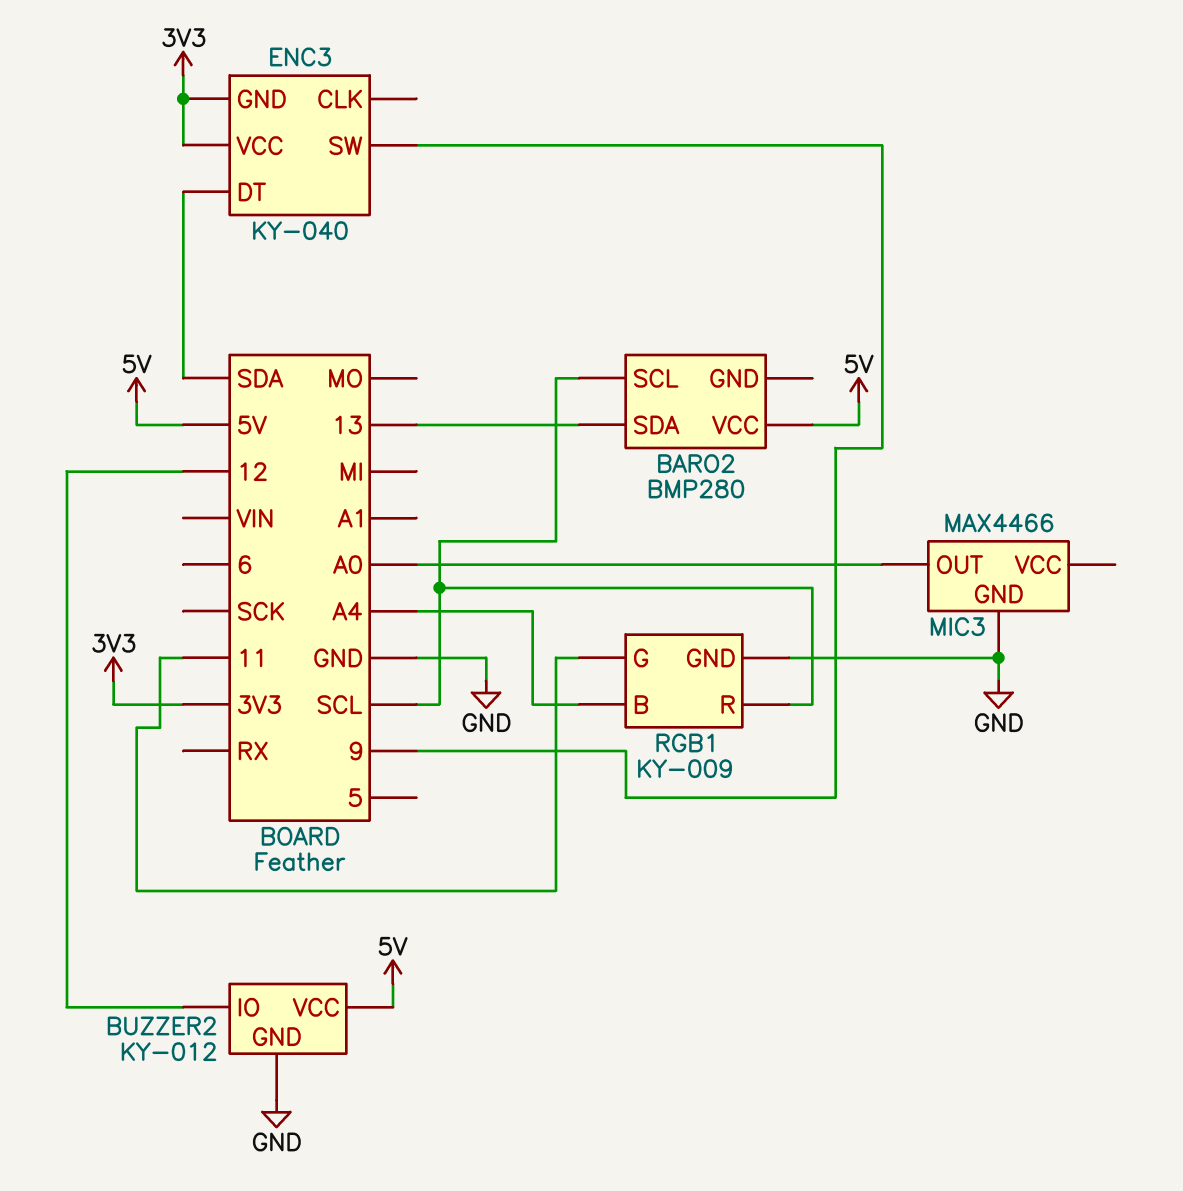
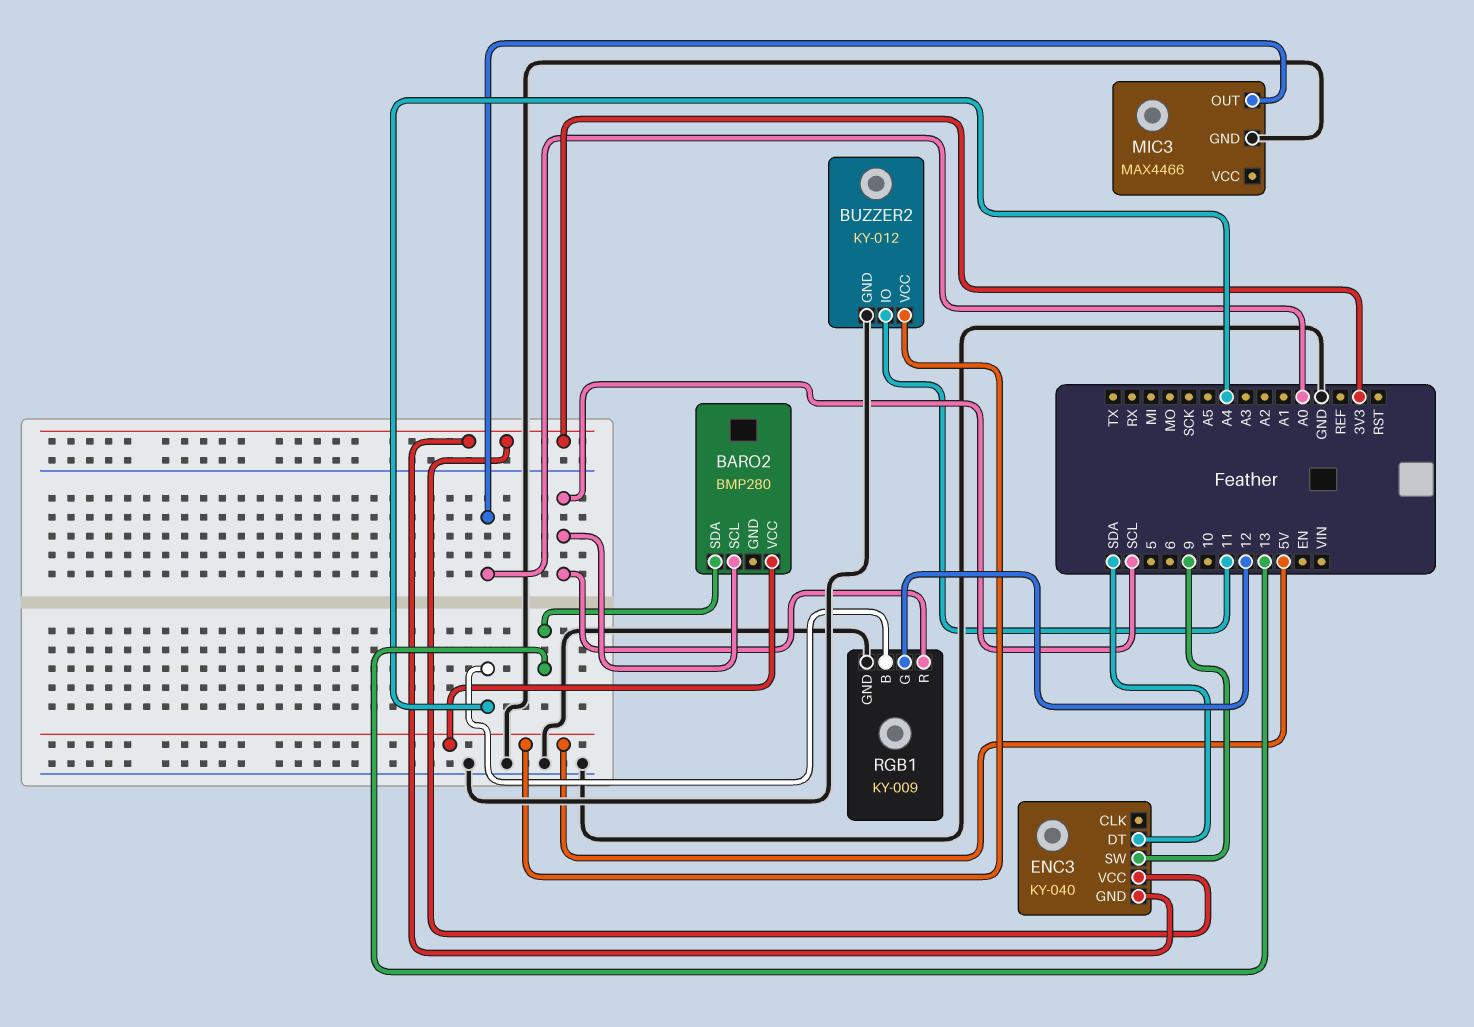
BUZZER2 pin IO: 12 -> 11
RGB1 pin G: 11 -> 12

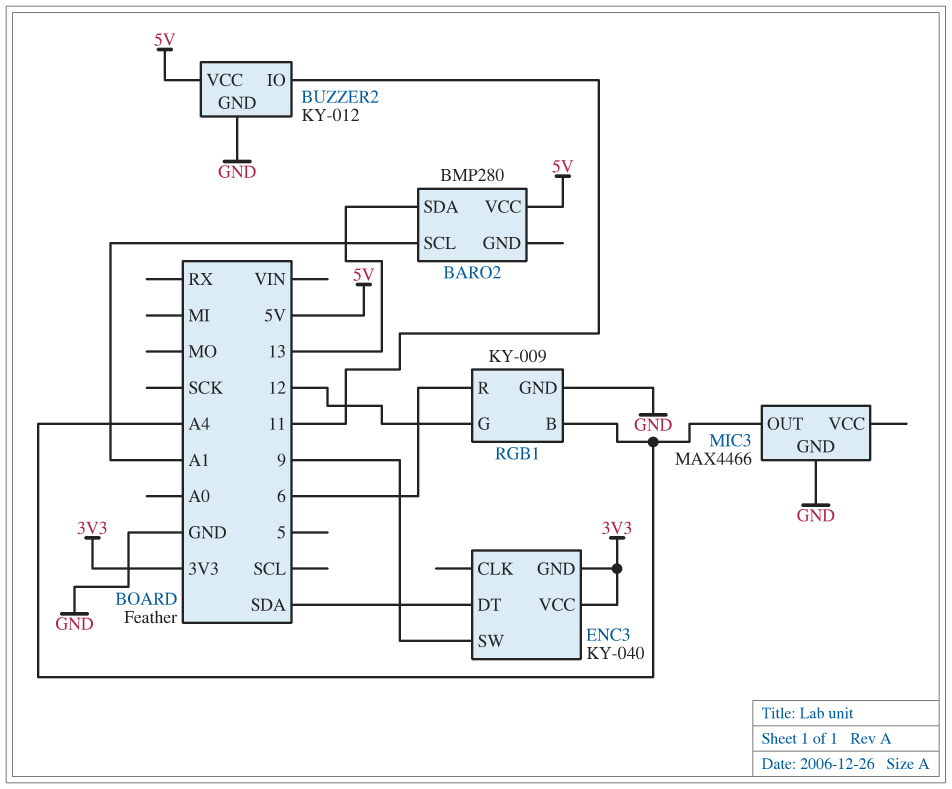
BARO2 pin SCL: SCL -> A1
MIC3 pin OUT: A0 -> A4
RGB1 pin R: SCL -> 6

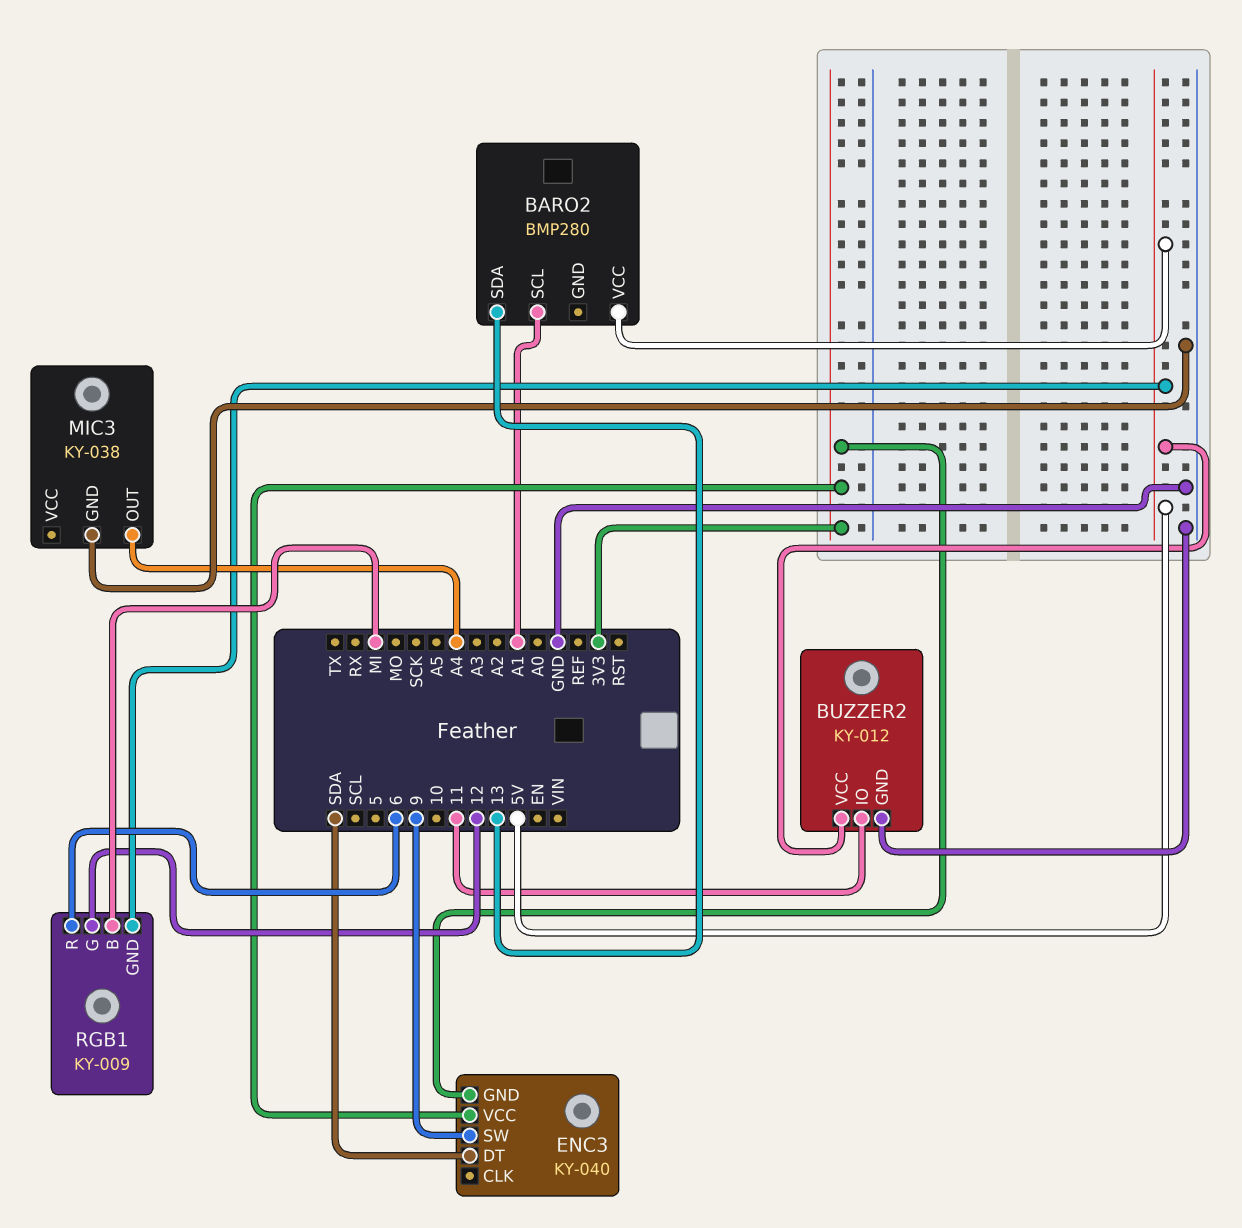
MIC3: MAX4466 -> KY-038
RGB1 pin B: A4 -> MI
RGB1 pin GND: GND -> 5V

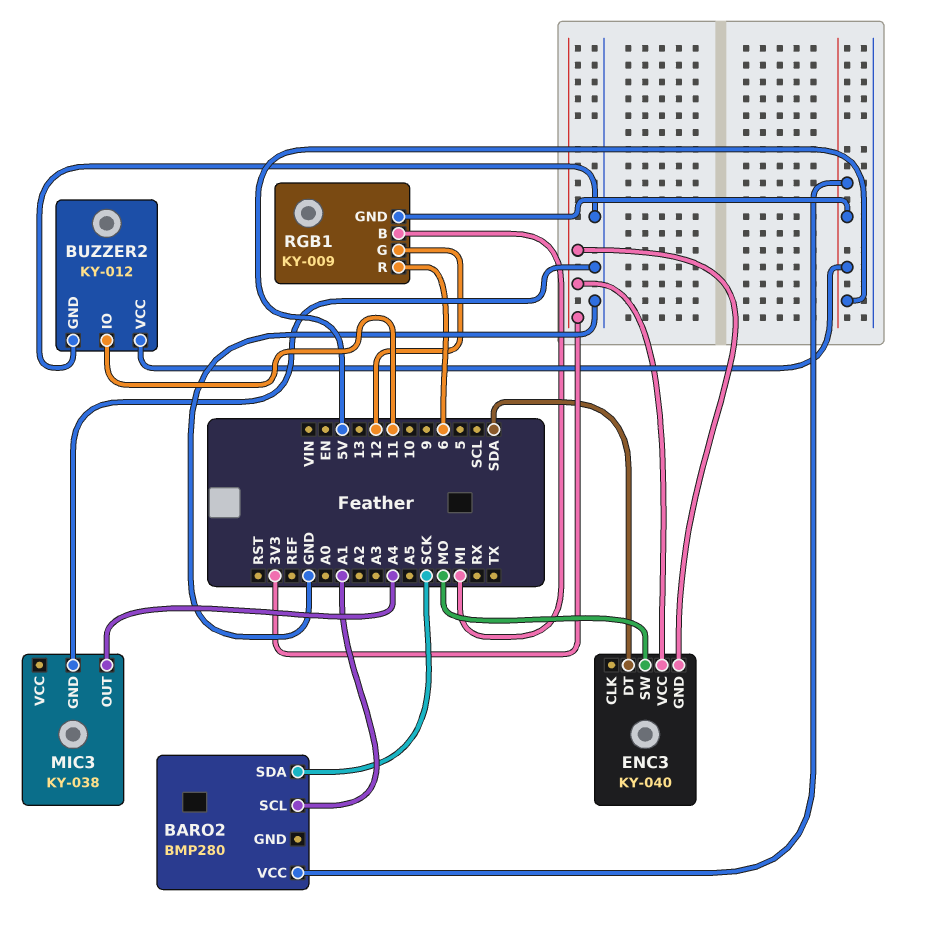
BARO2 pin SDA: 13 -> SCK
ENC3 pin SW: 9 -> MO

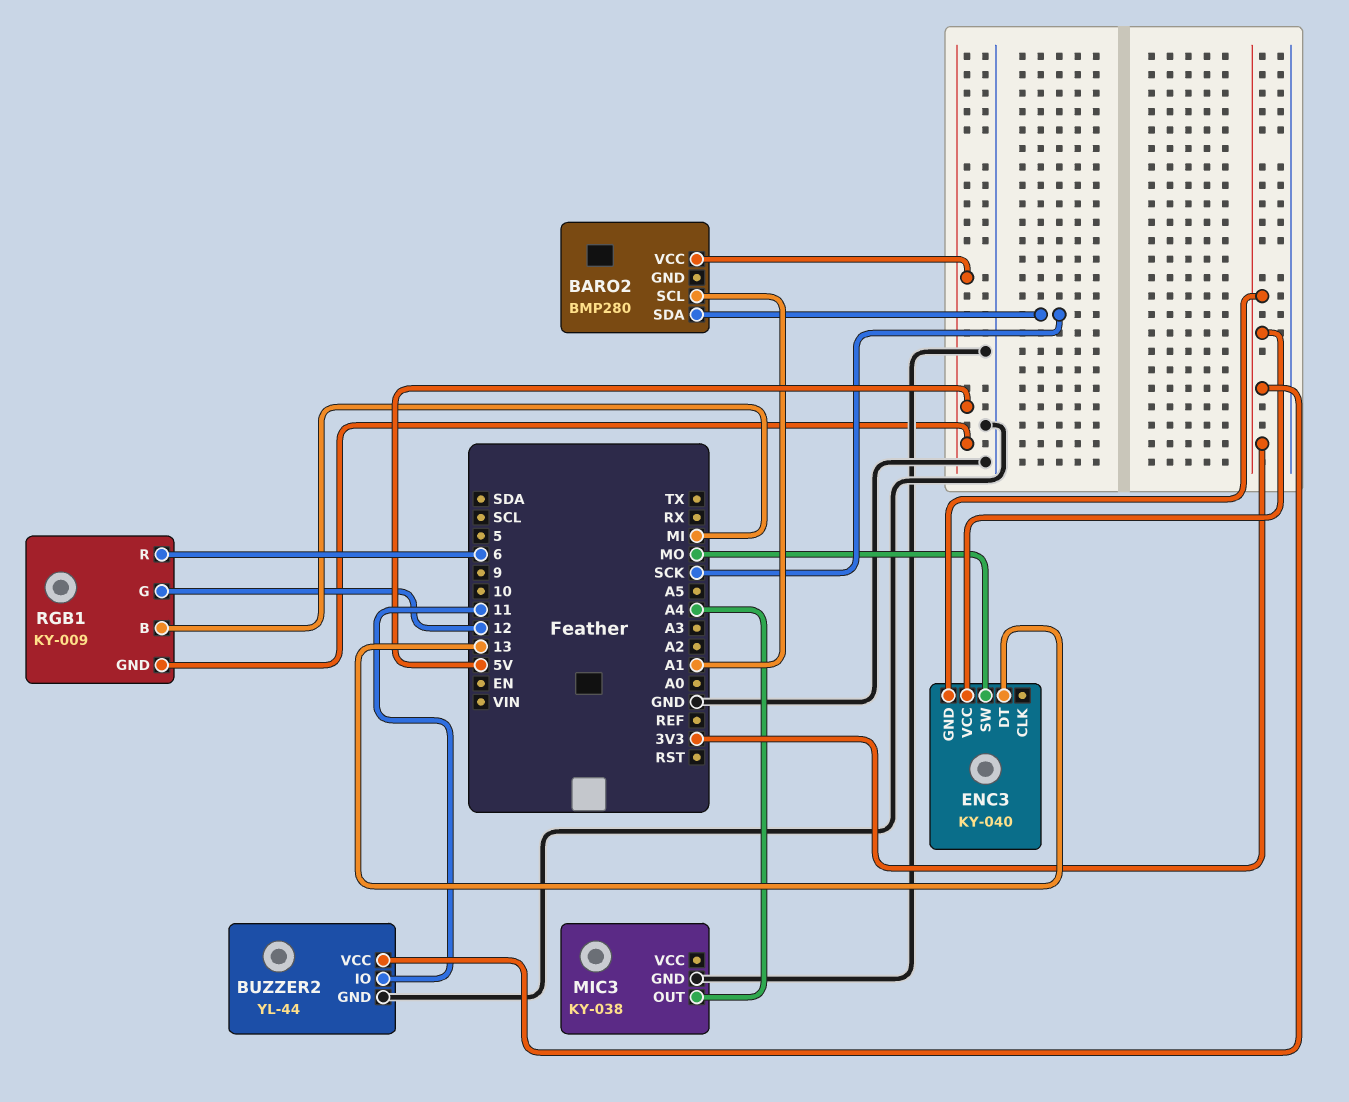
BUZZER2: KY-012 -> YL-44
BUZZER2 pin VCC: 5V -> 3V3
ENC3 pin DT: SDA -> 13

